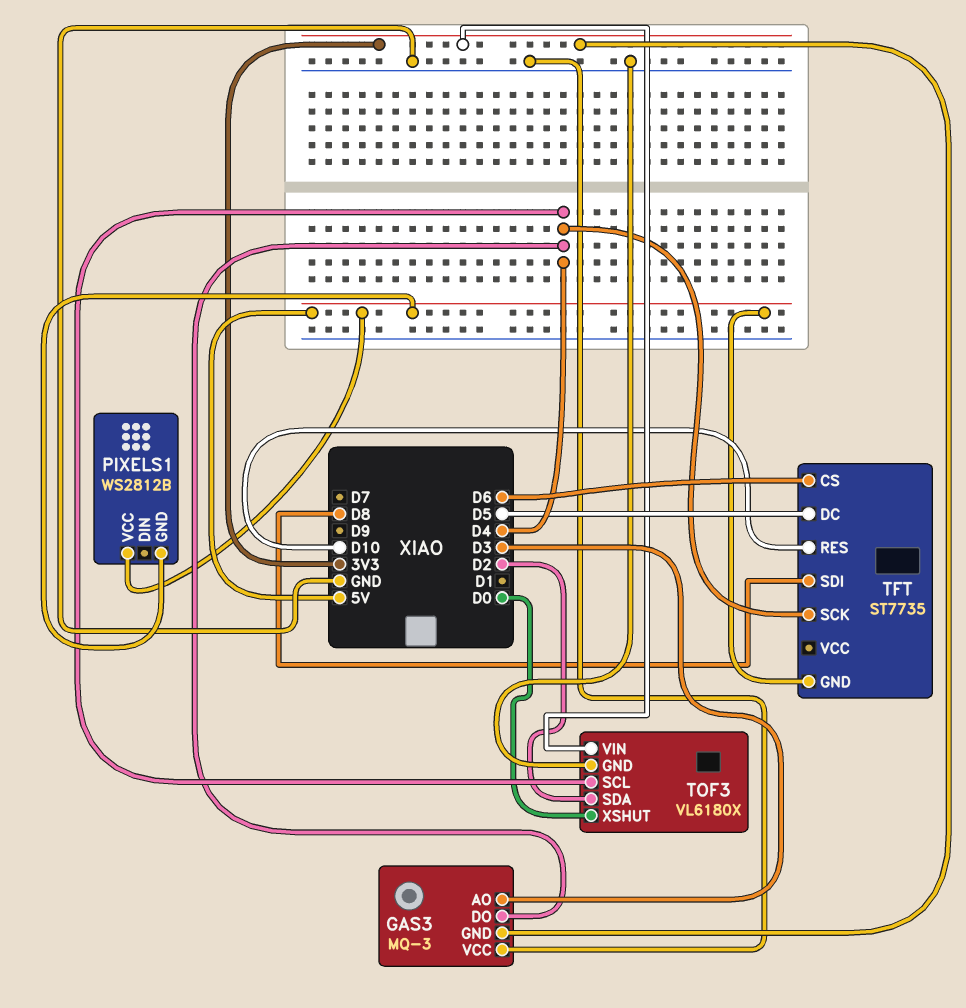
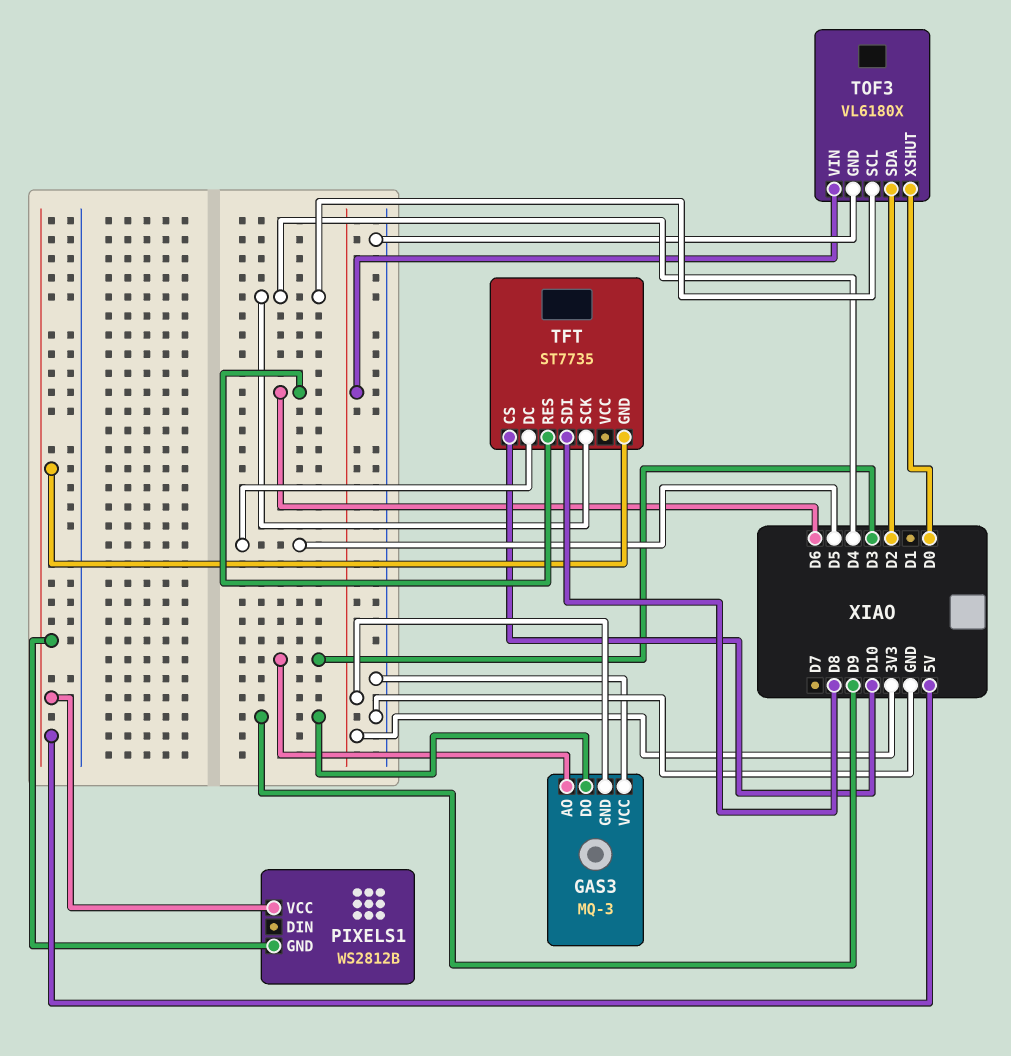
GAS3 pin DO: D4 -> D9
TFT pin CS: D6 -> D10
TFT pin RES: D10 -> D6

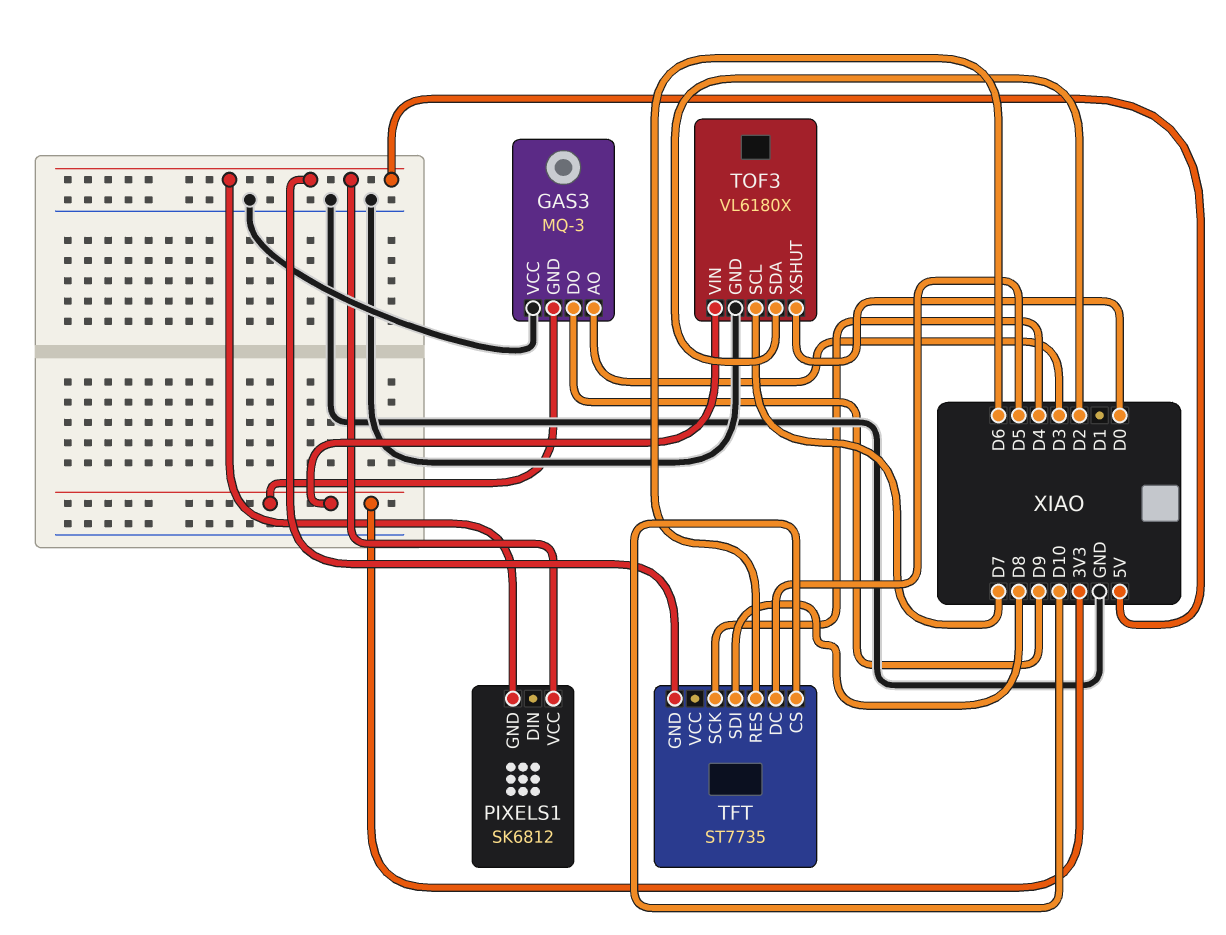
PIXELS1: WS2812B -> SK6812
TOF3 pin SCL: D4 -> D7

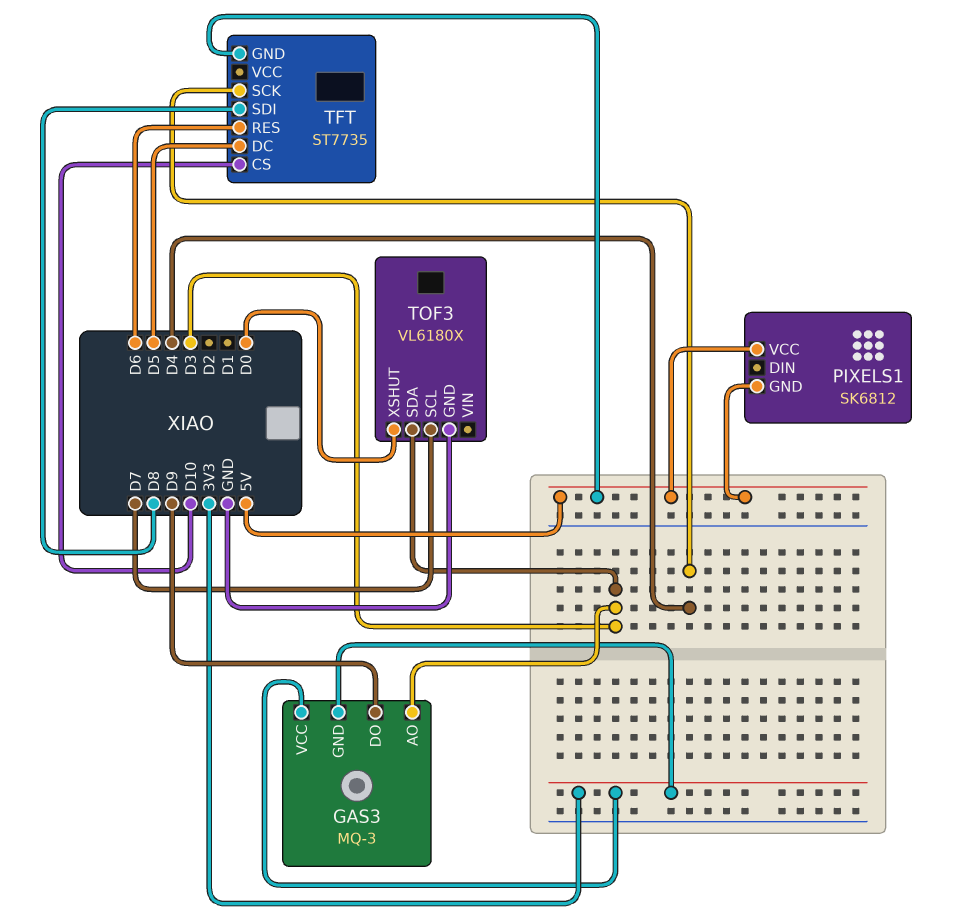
GAS3 pin VCC: GND -> 3V3
TOF3 pin SDA: D2 -> D3
TOF3 pin VIN: 3V3 -> none

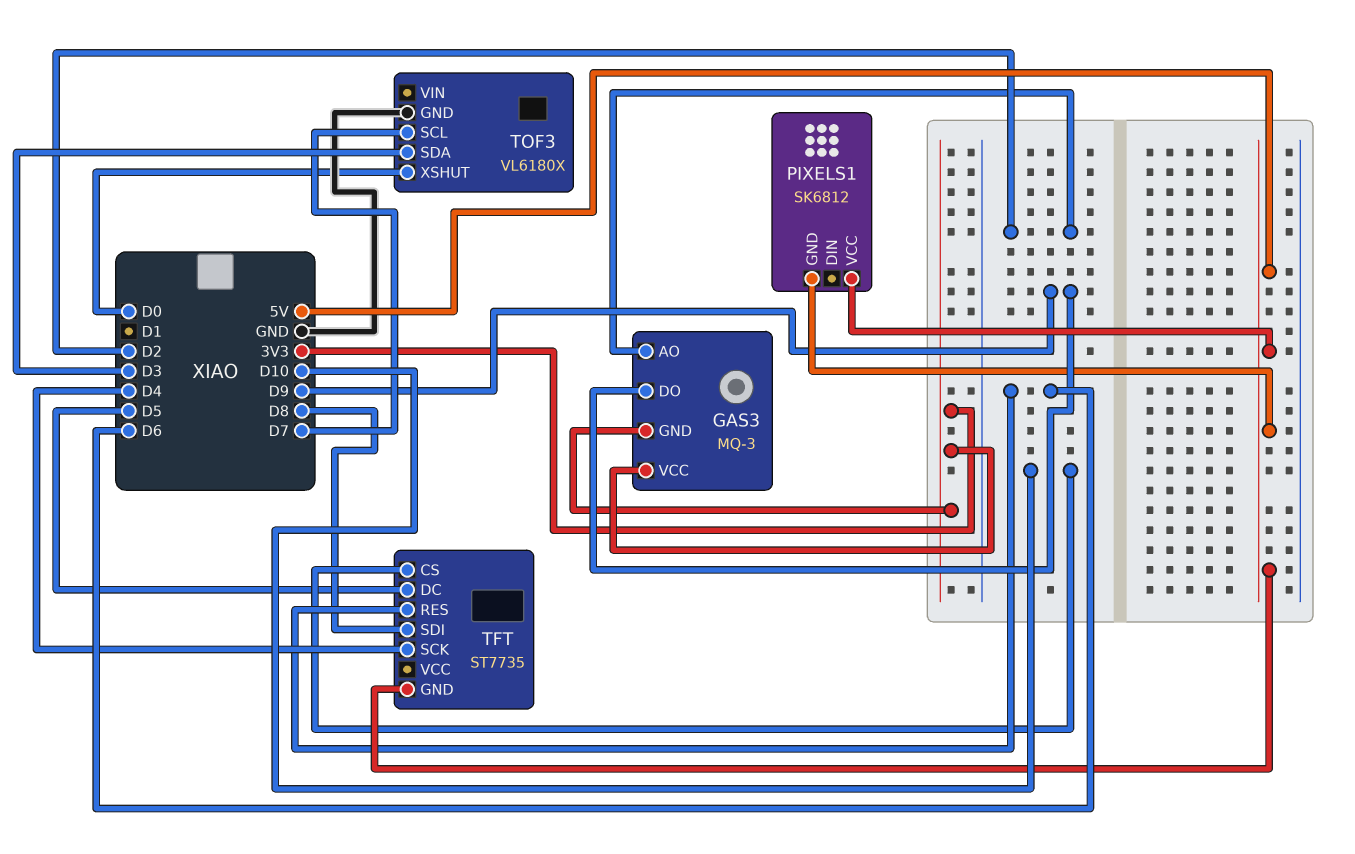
GAS3 pin AO: D3 -> D2

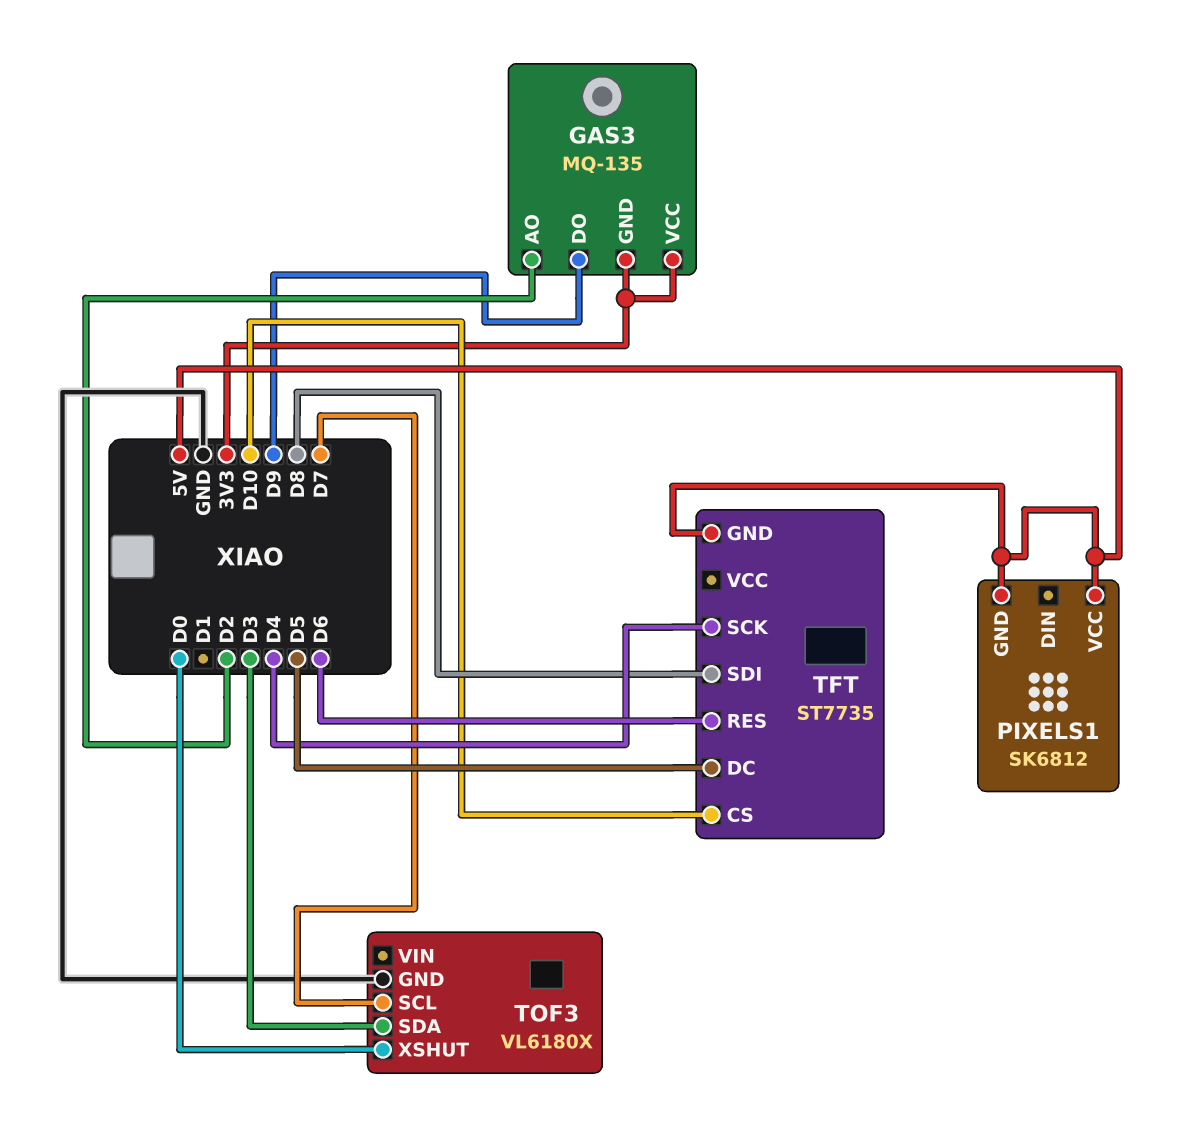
GAS3: MQ-3 -> MQ-135

